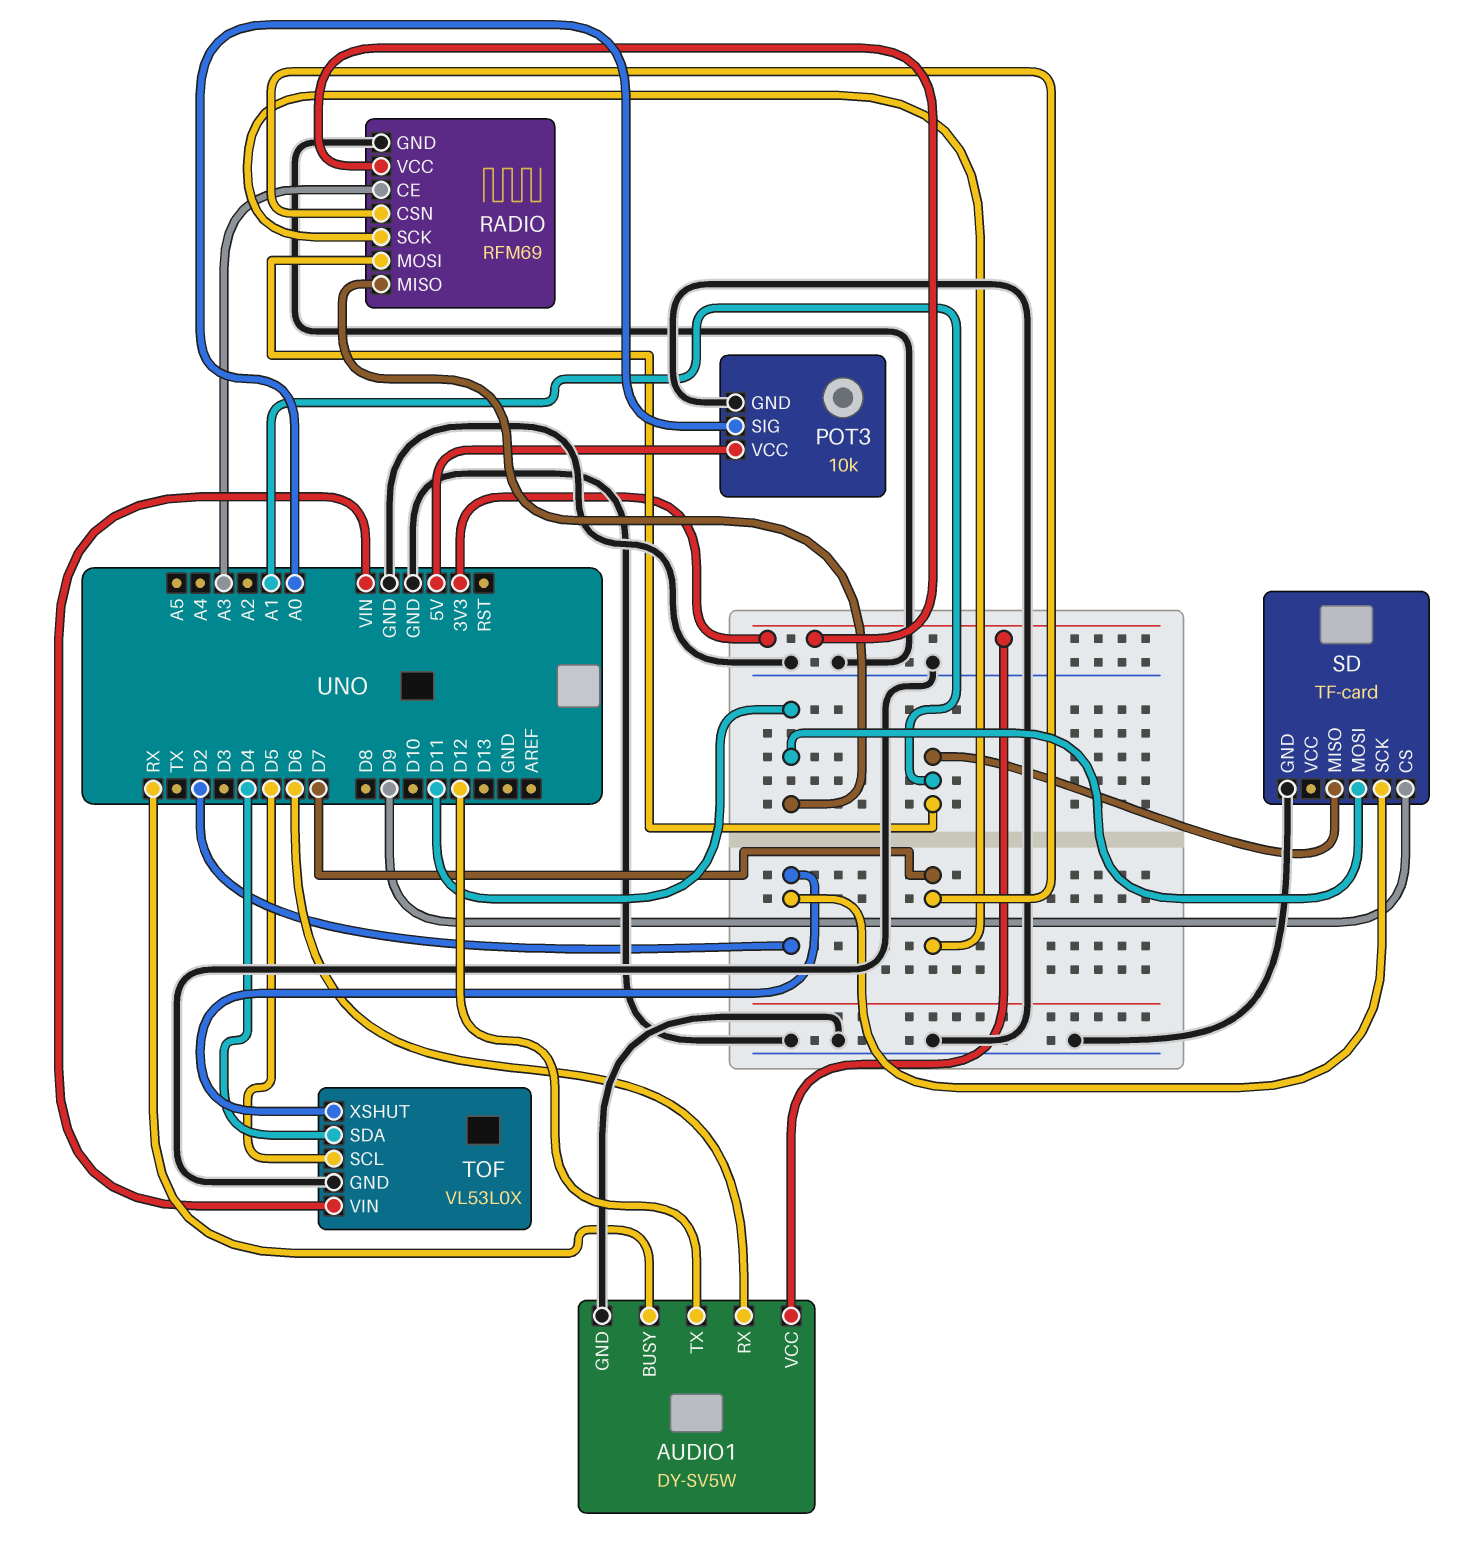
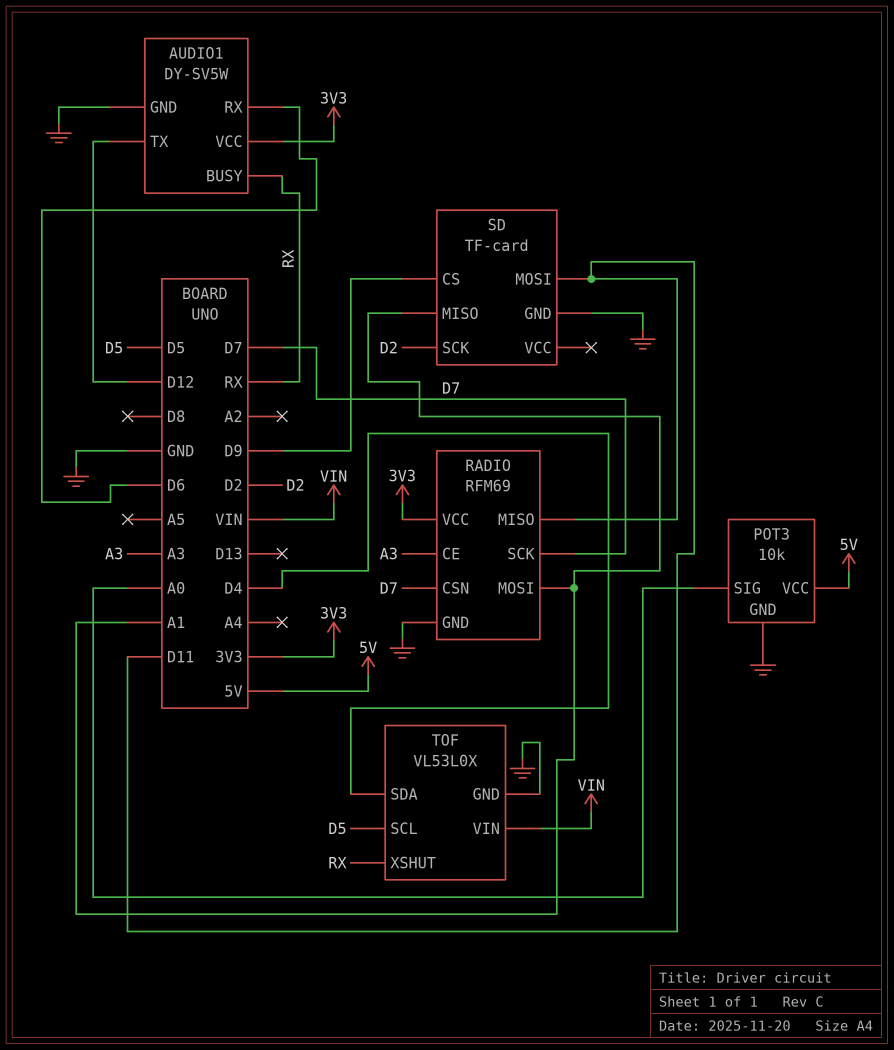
TOF pin XSHUT: D2 -> RX

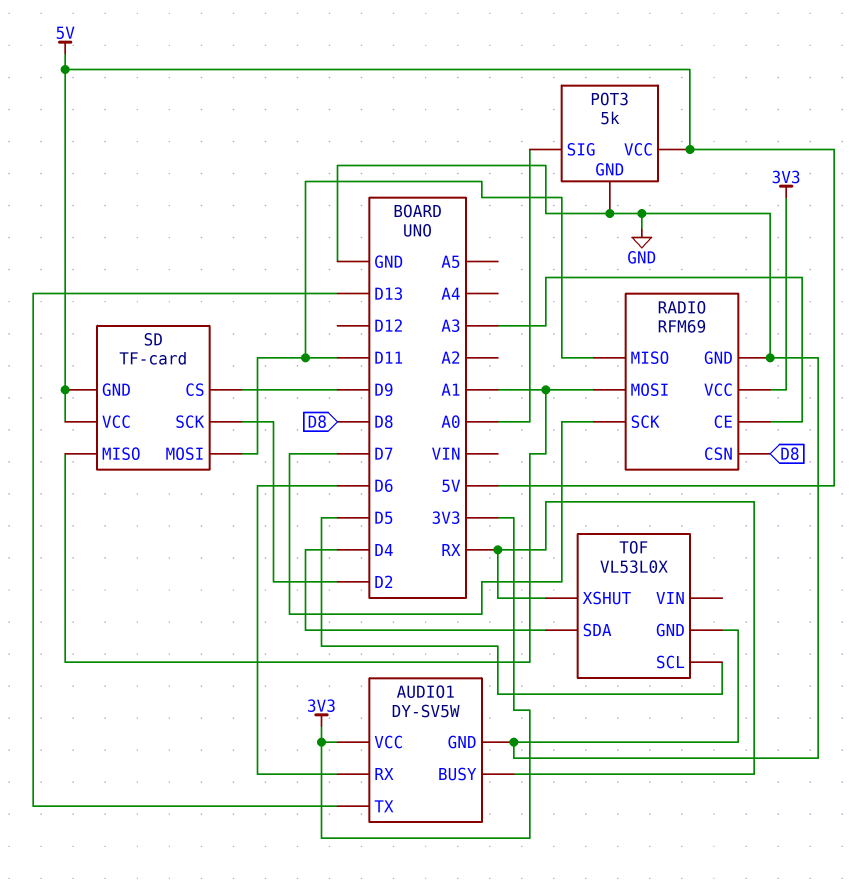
AUDIO1 pin TX: D12 -> D13
POT3: 10k -> 5k
RADIO pin CSN: D7 -> D8
SD pin GND: GND -> 5V
SD pin VCC: none -> 5V
TOF pin VIN: VIN -> none

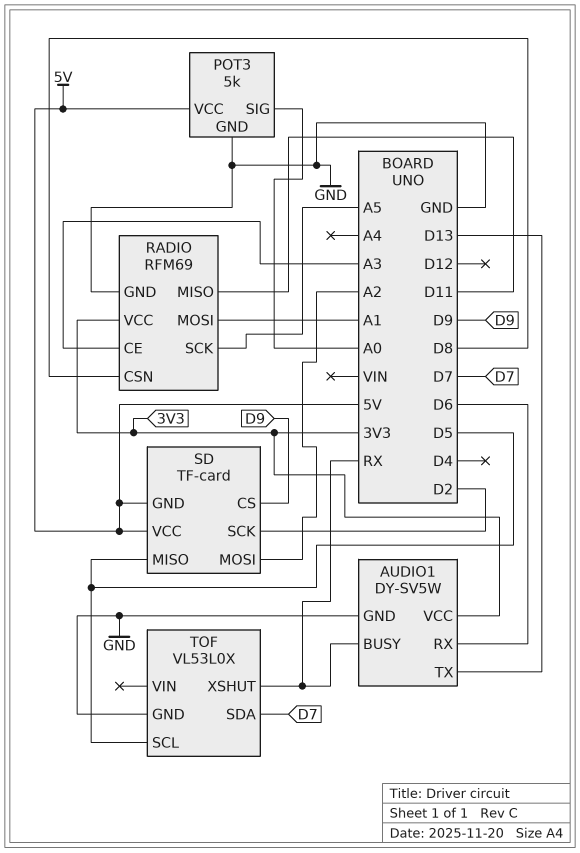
RADIO pin SCK: D7 -> A5
SD pin MISO: A1 -> D5
SD pin MOSI: D11 -> A2
TOF pin SDA: D4 -> D7

